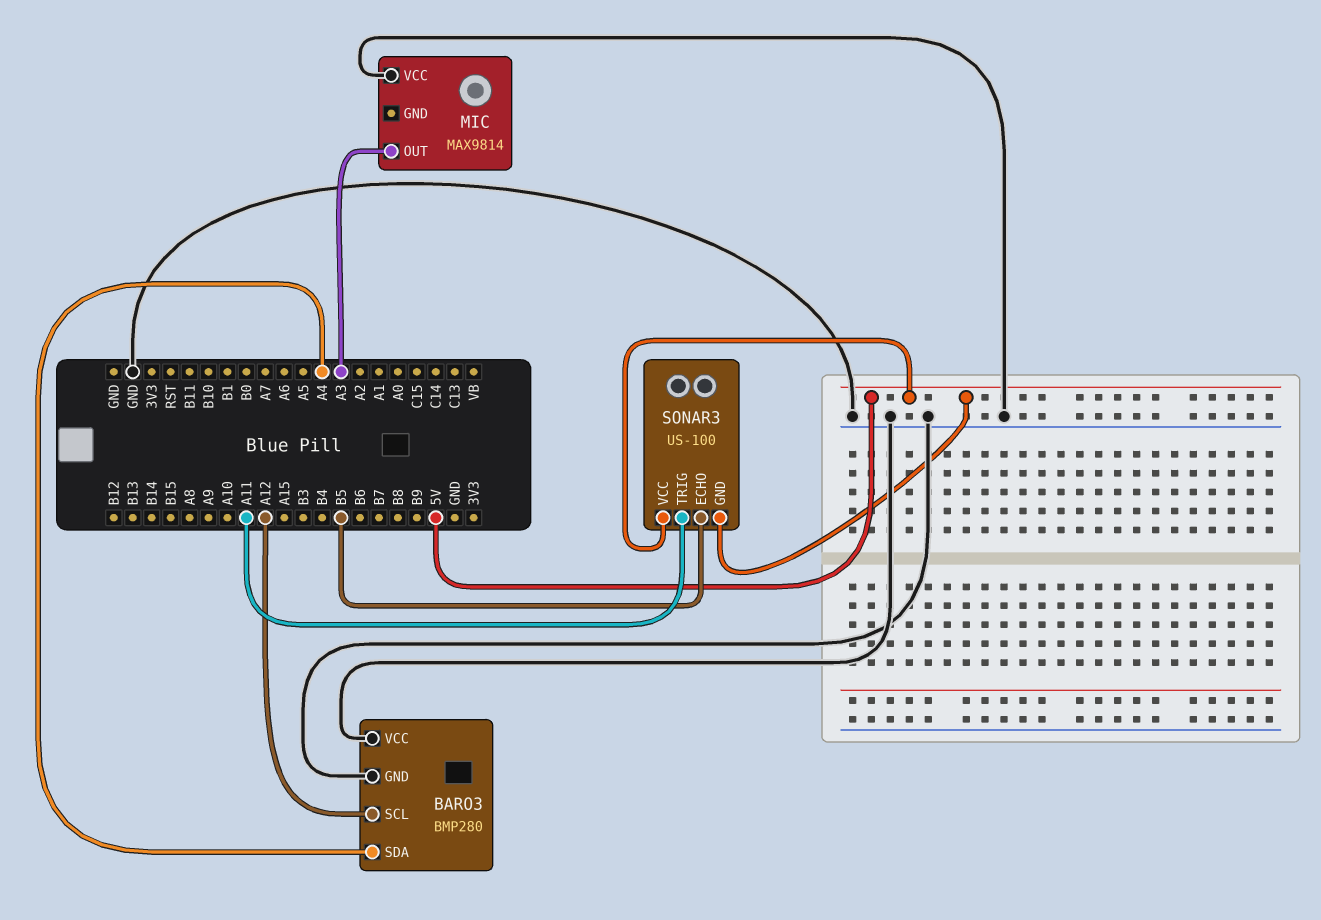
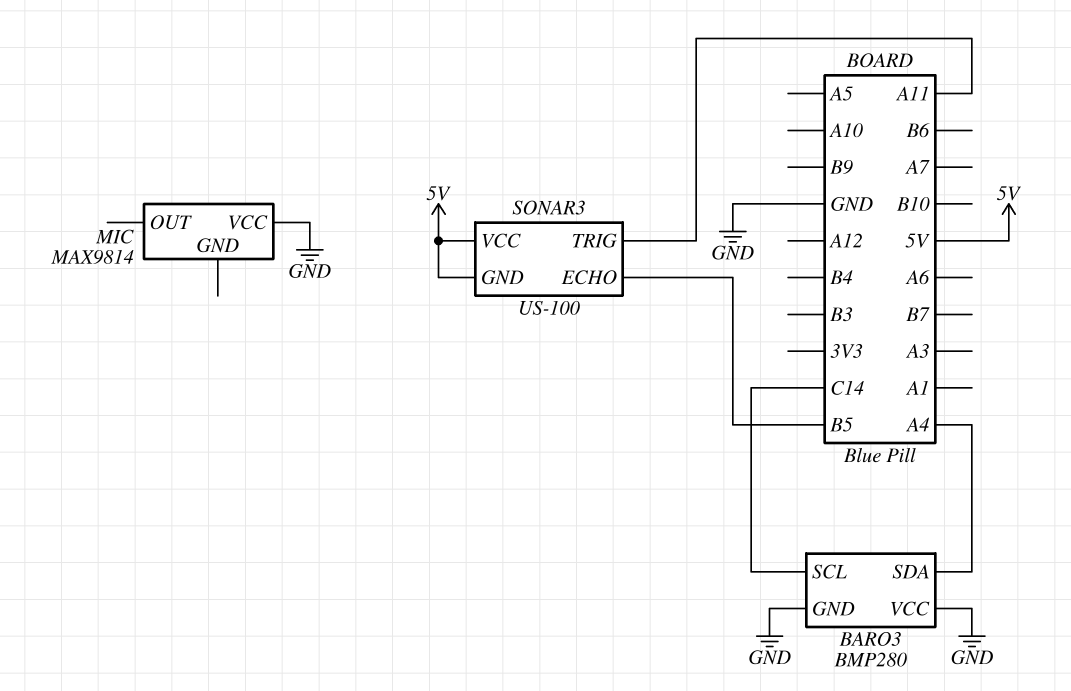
BARO3 pin SCL: A12 -> C14
MIC pin OUT: A3 -> none

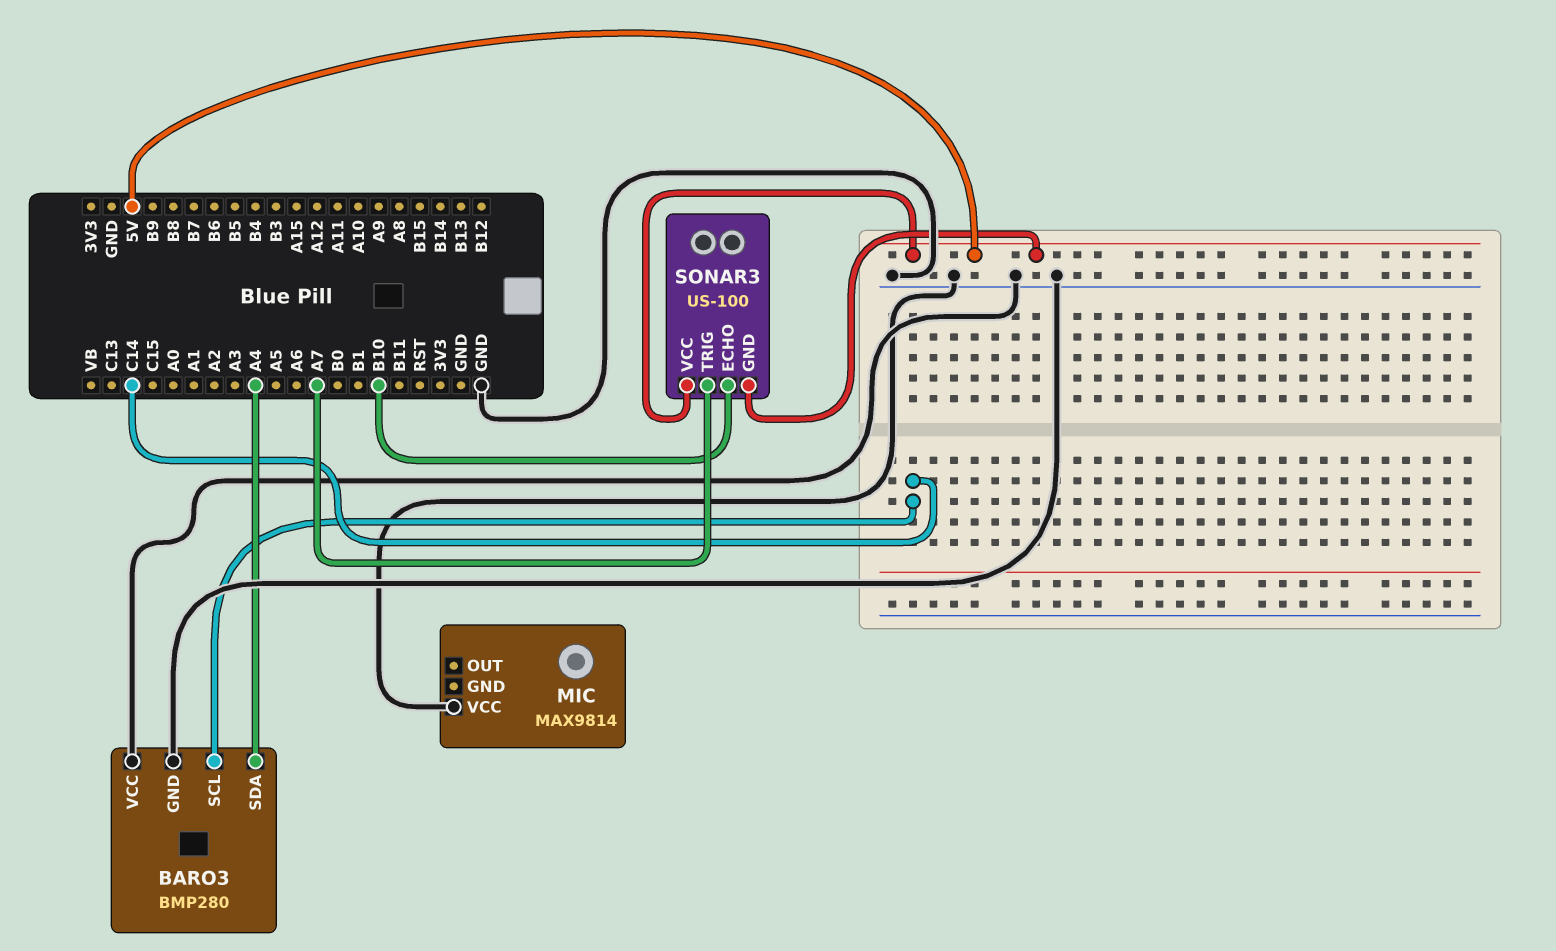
SONAR3 pin ECHO: B5 -> B10
SONAR3 pin TRIG: A11 -> A7

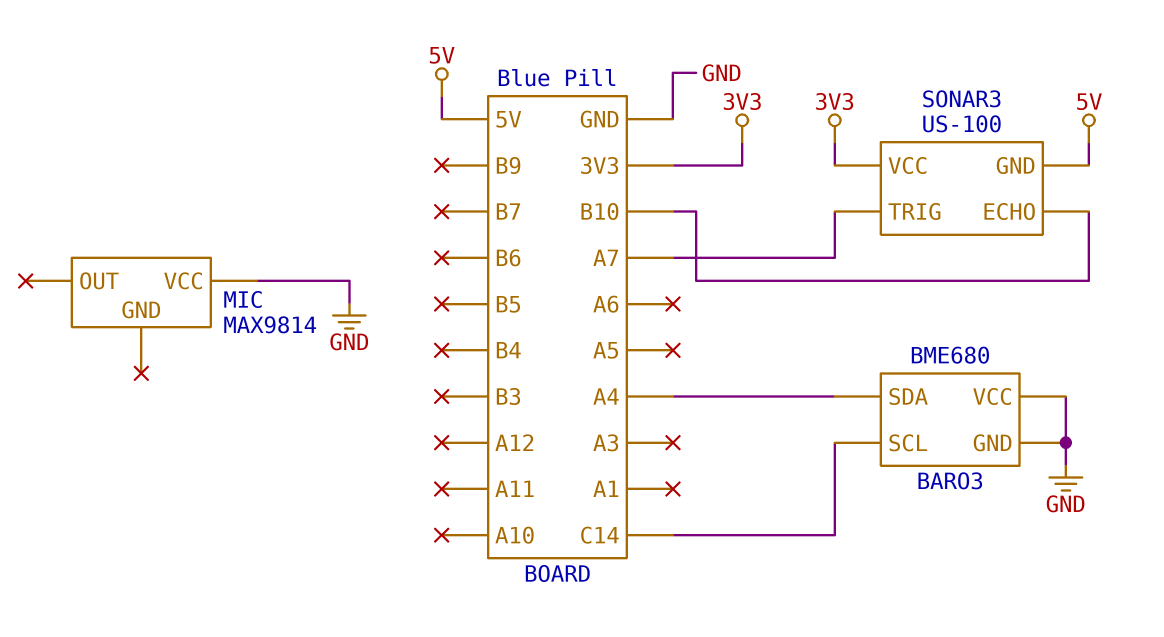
BARO3: BMP280 -> BME680
SONAR3 pin VCC: 5V -> 3V3

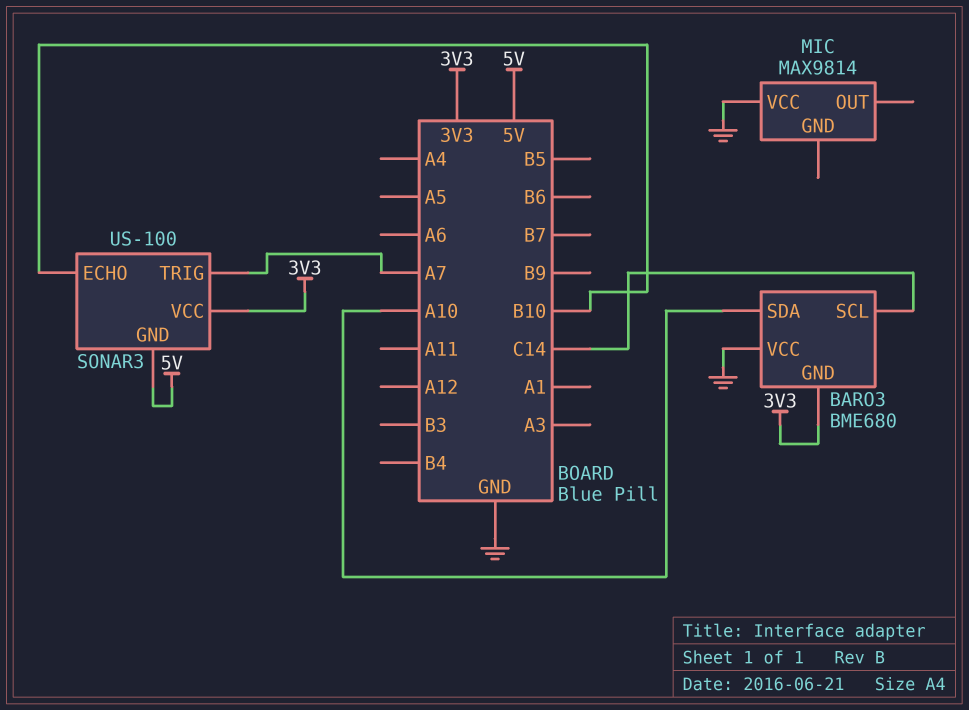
BARO3 pin GND: GND -> 3V3
BARO3 pin SDA: A4 -> A10

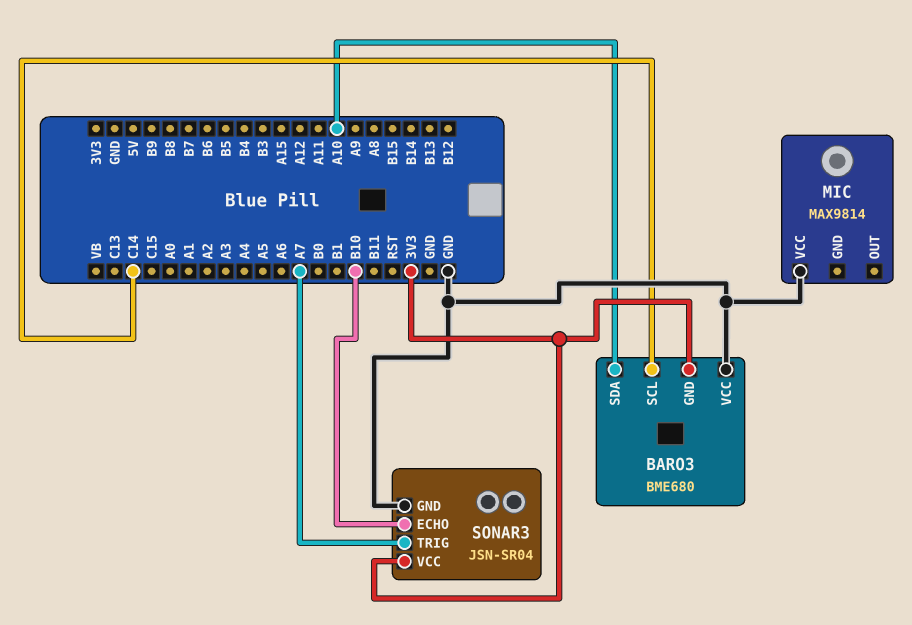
SONAR3: US-100 -> JSN-SR04
SONAR3 pin GND: 5V -> GND

